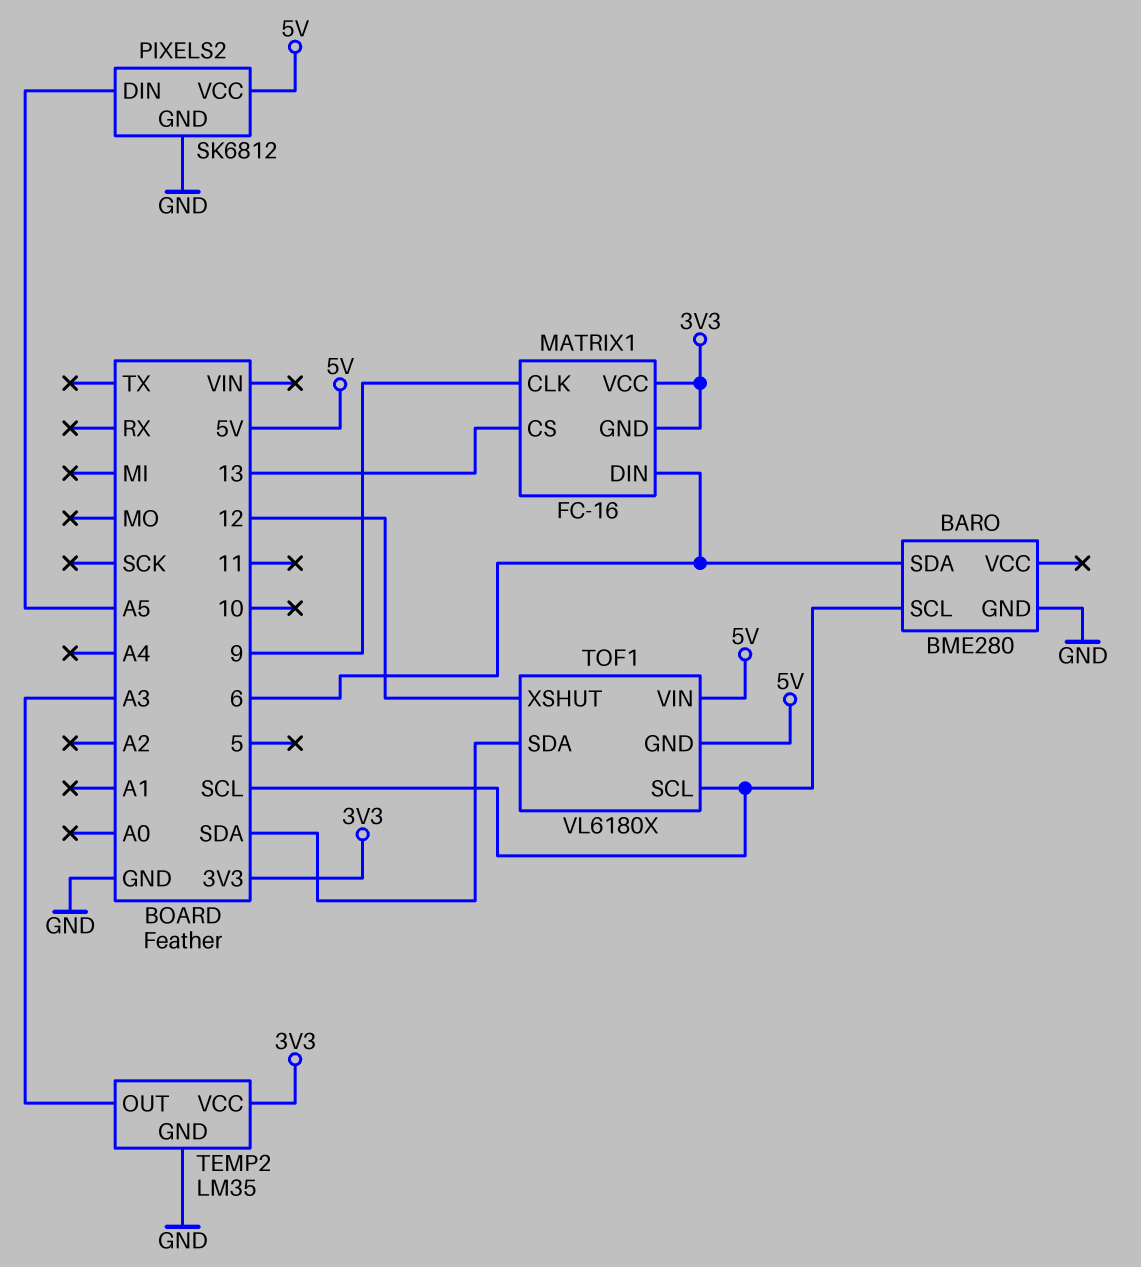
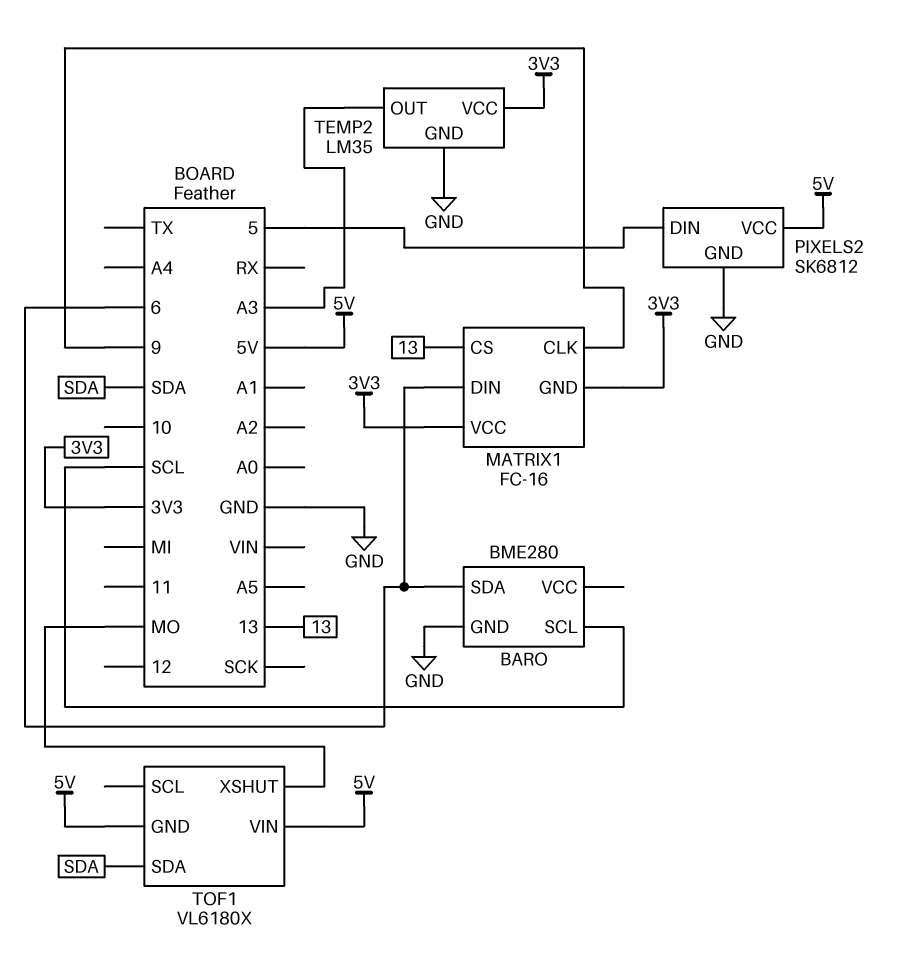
PIXELS2 pin DIN: A5 -> 5
TOF1 pin SCL: SCL -> none
TOF1 pin XSHUT: 12 -> MO

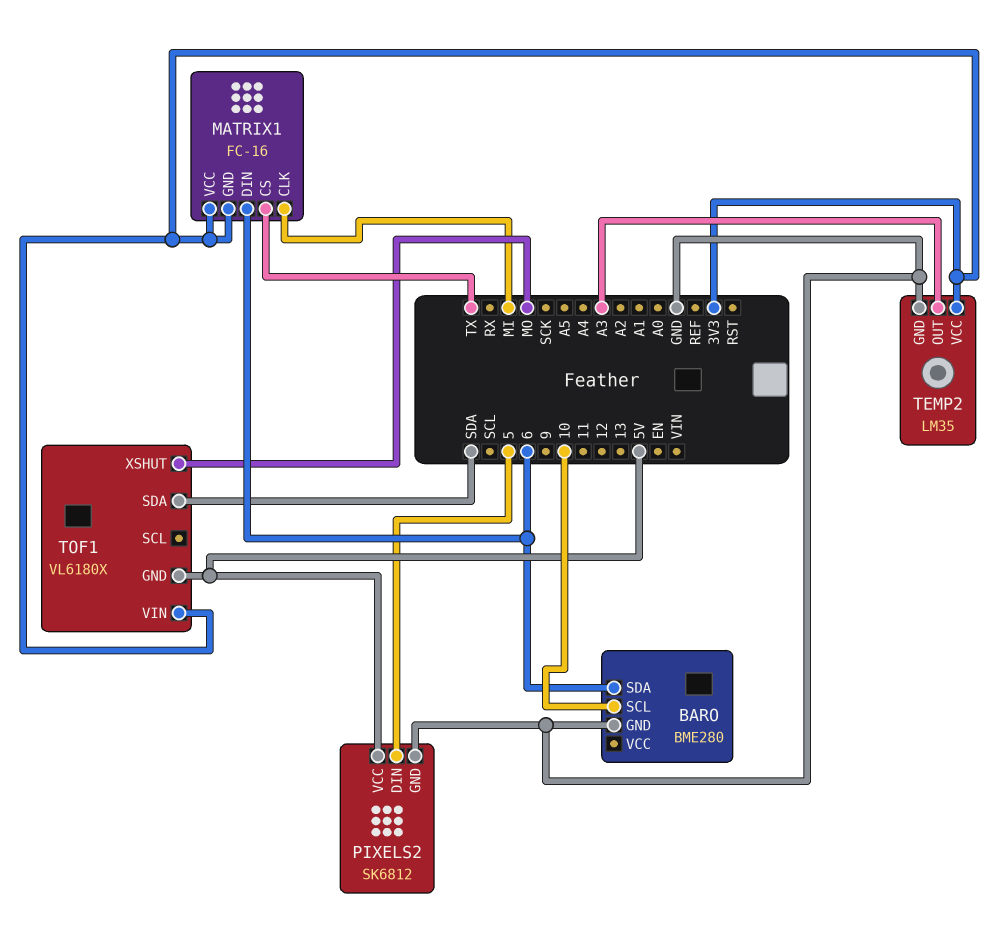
BARO pin SCL: SCL -> 10
MATRIX1 pin CLK: 9 -> MI
MATRIX1 pin CS: 13 -> TX
TOF1 pin VIN: 5V -> 3V3

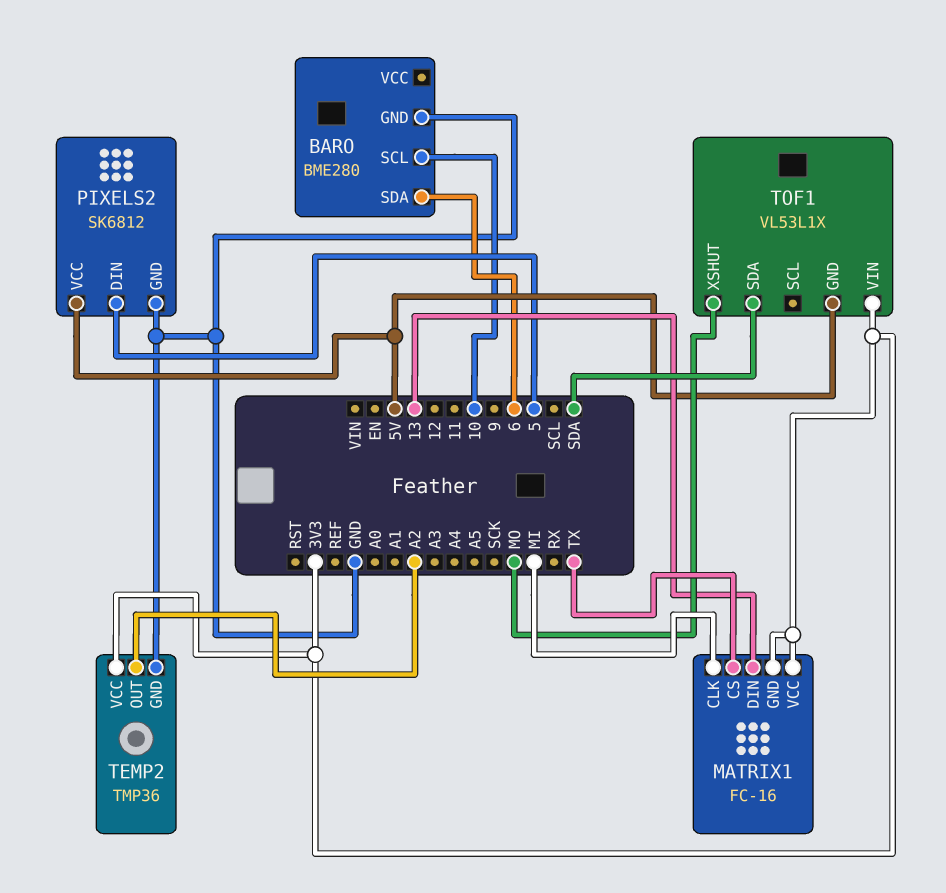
MATRIX1 pin DIN: 6 -> 13
TEMP2: LM35 -> TMP36
TEMP2 pin OUT: A3 -> A2
TOF1: VL6180X -> VL53L1X

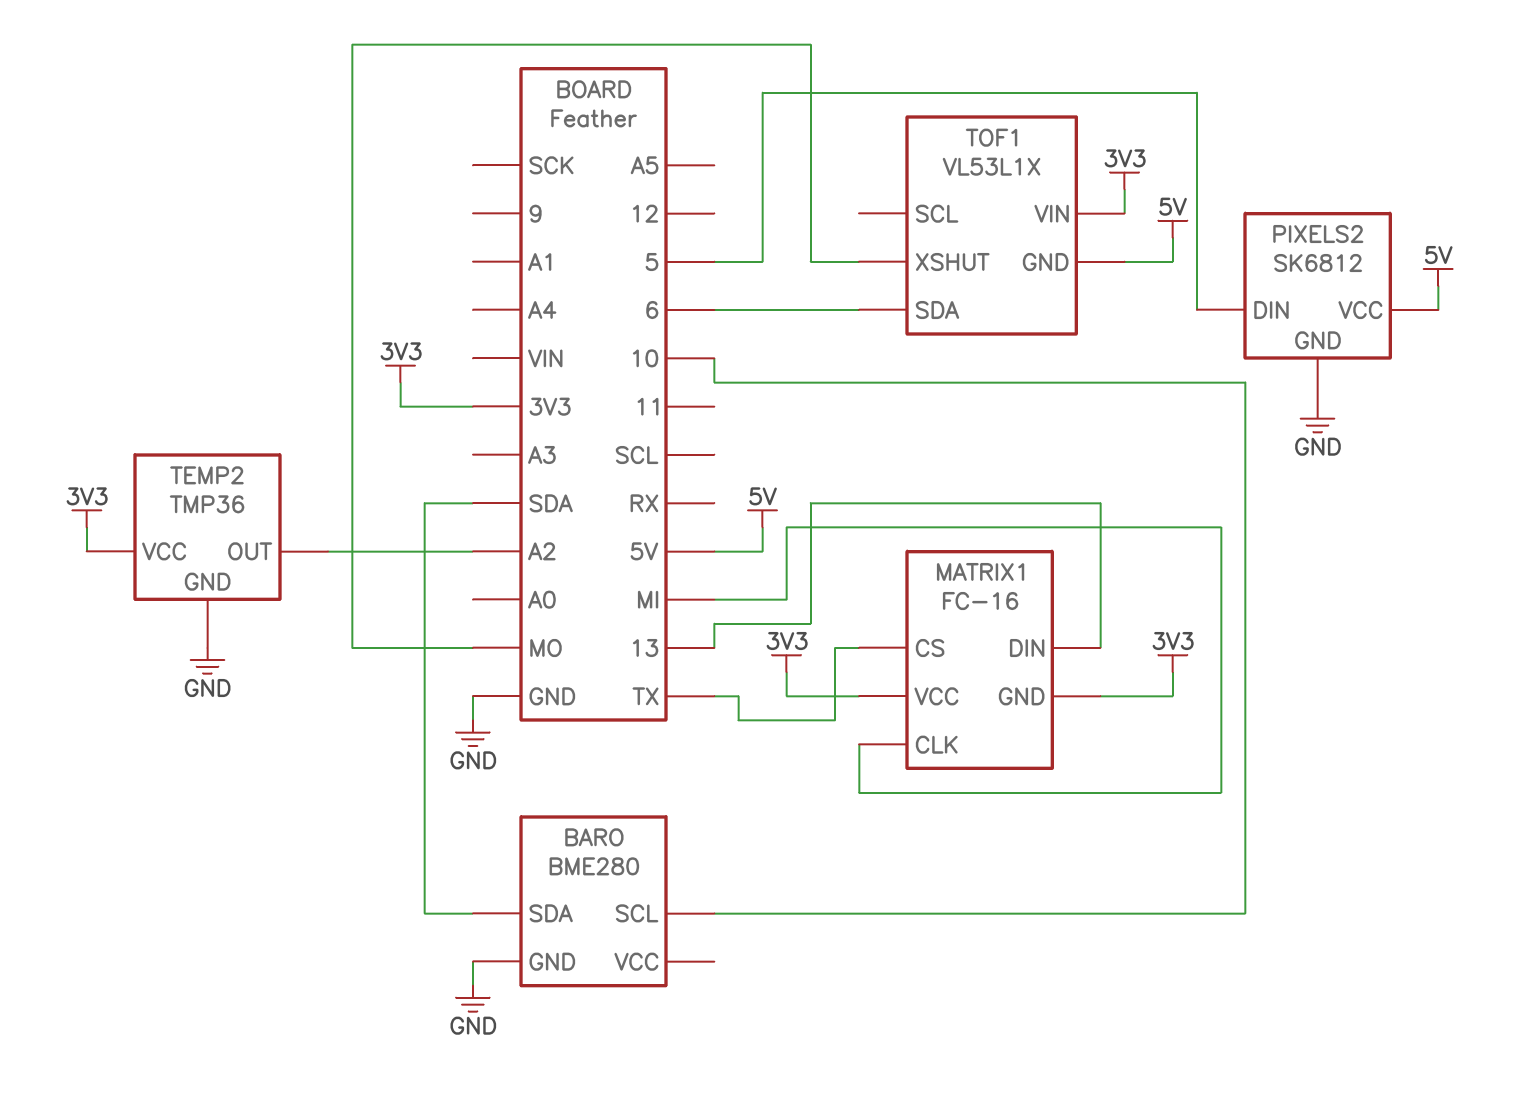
BARO pin SDA: 6 -> SDA
TOF1 pin SDA: SDA -> 6

